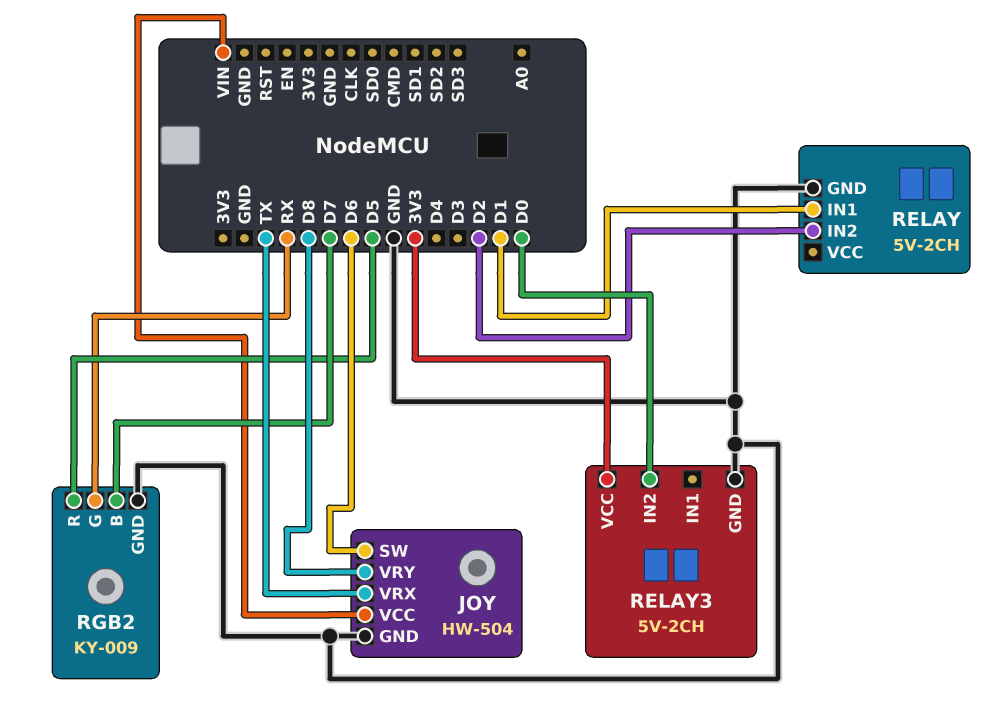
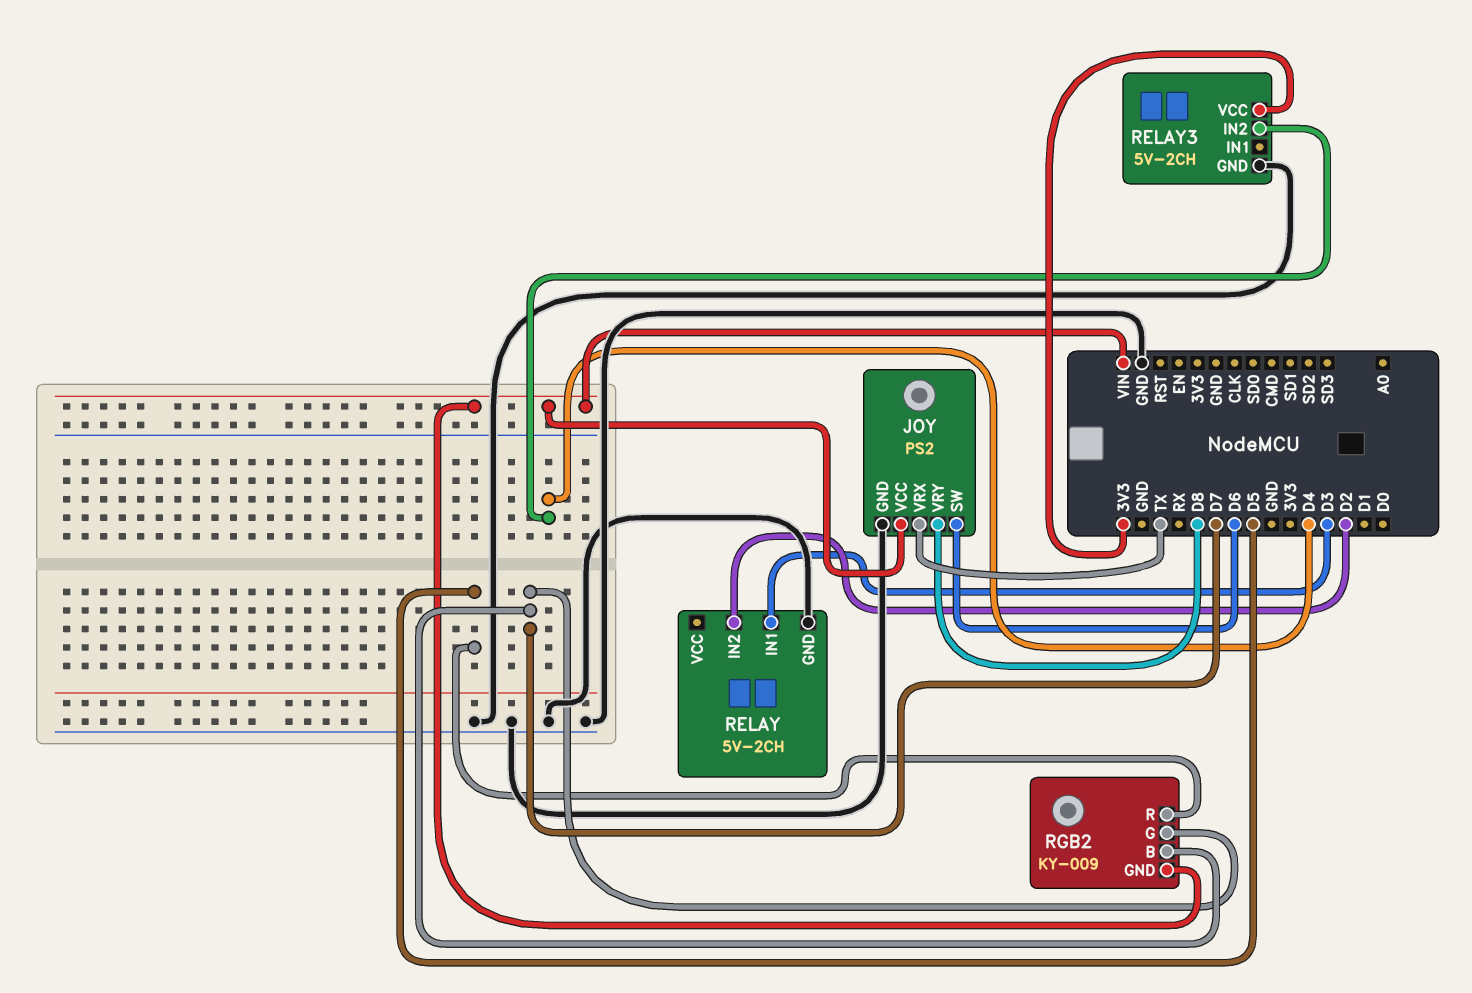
JOY: HW-504 -> PS2
RELAY pin IN1: D1 -> D3
RELAY3 pin IN2: D0 -> D4
RGB2 pin G: RX -> D7
RGB2 pin GND: GND -> VIN

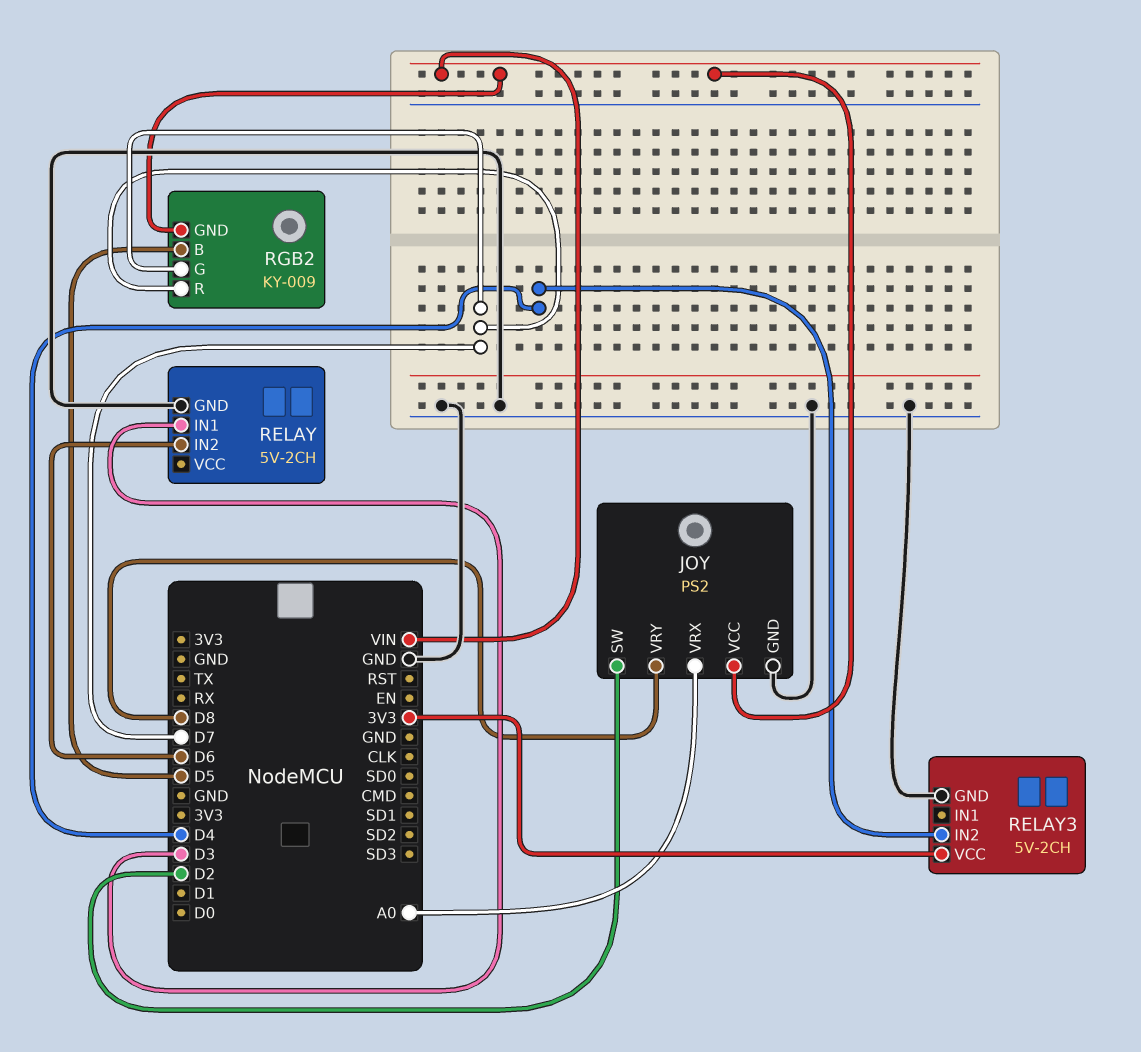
JOY pin SW: D6 -> D2
JOY pin VRX: TX -> A0
RELAY pin IN2: D2 -> D6
RGB2 pin B: D7 -> D5
RGB2 pin R: D5 -> D7

